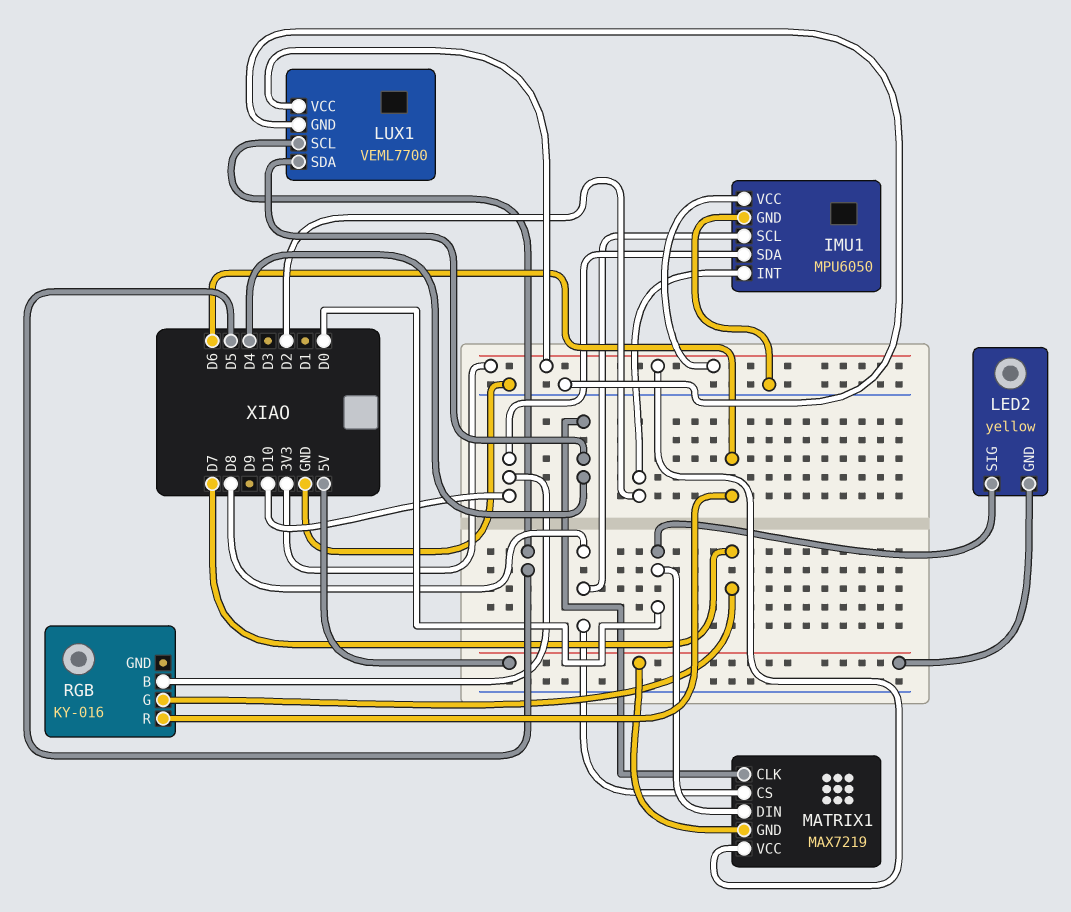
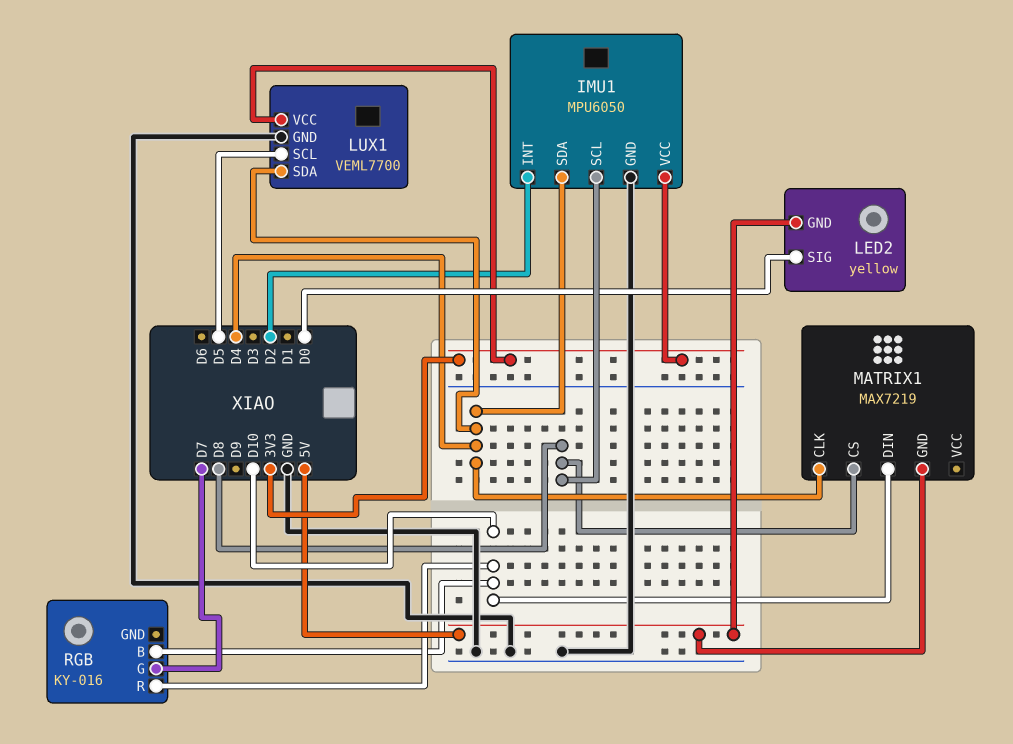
IMU1 pin SDA: D10 -> D4
MATRIX1 pin DIN: D0 -> D10
MATRIX1 pin VCC: 3V3 -> none
RGB pin R: D6 -> D10

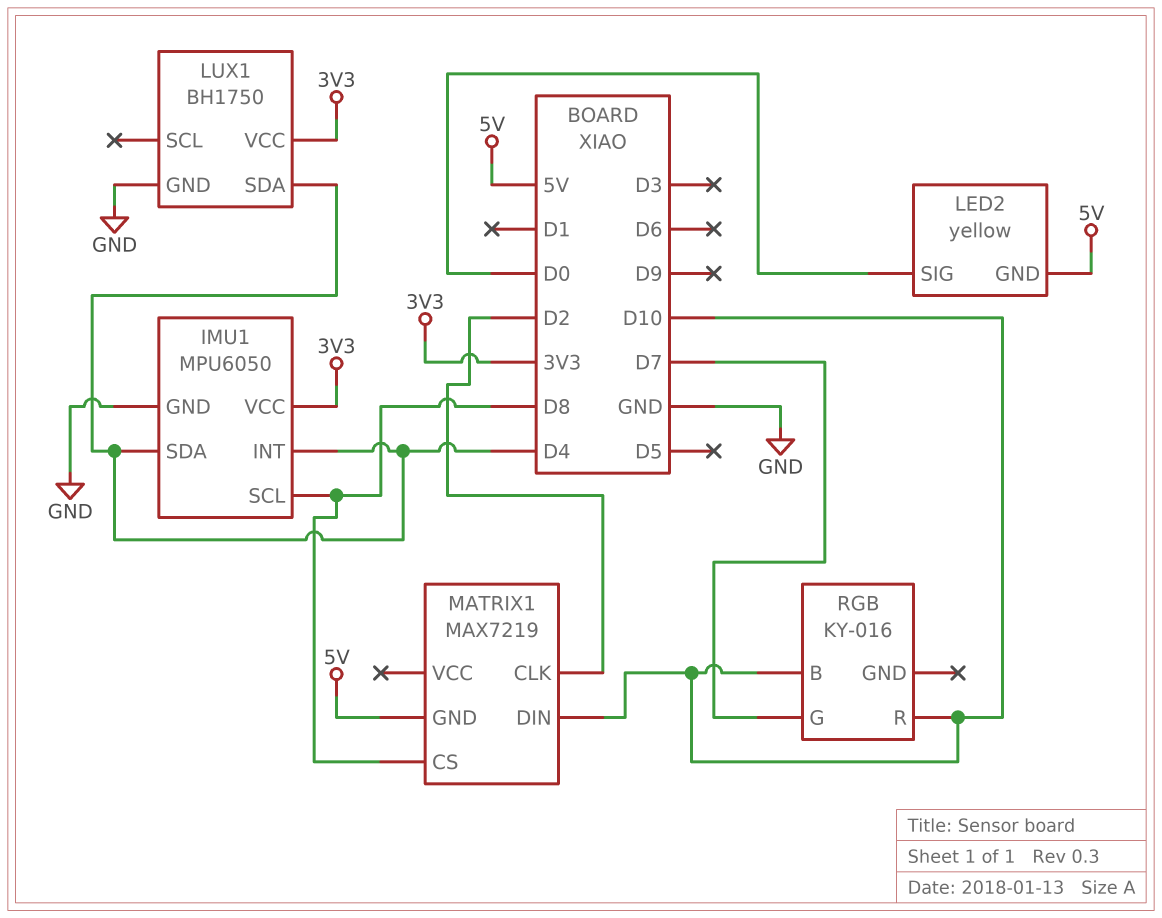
IMU1 pin INT: D2 -> D4
LUX1: VEML7700 -> BH1750
LUX1 pin SCL: D5 -> none
MATRIX1 pin CLK: D4 -> D2

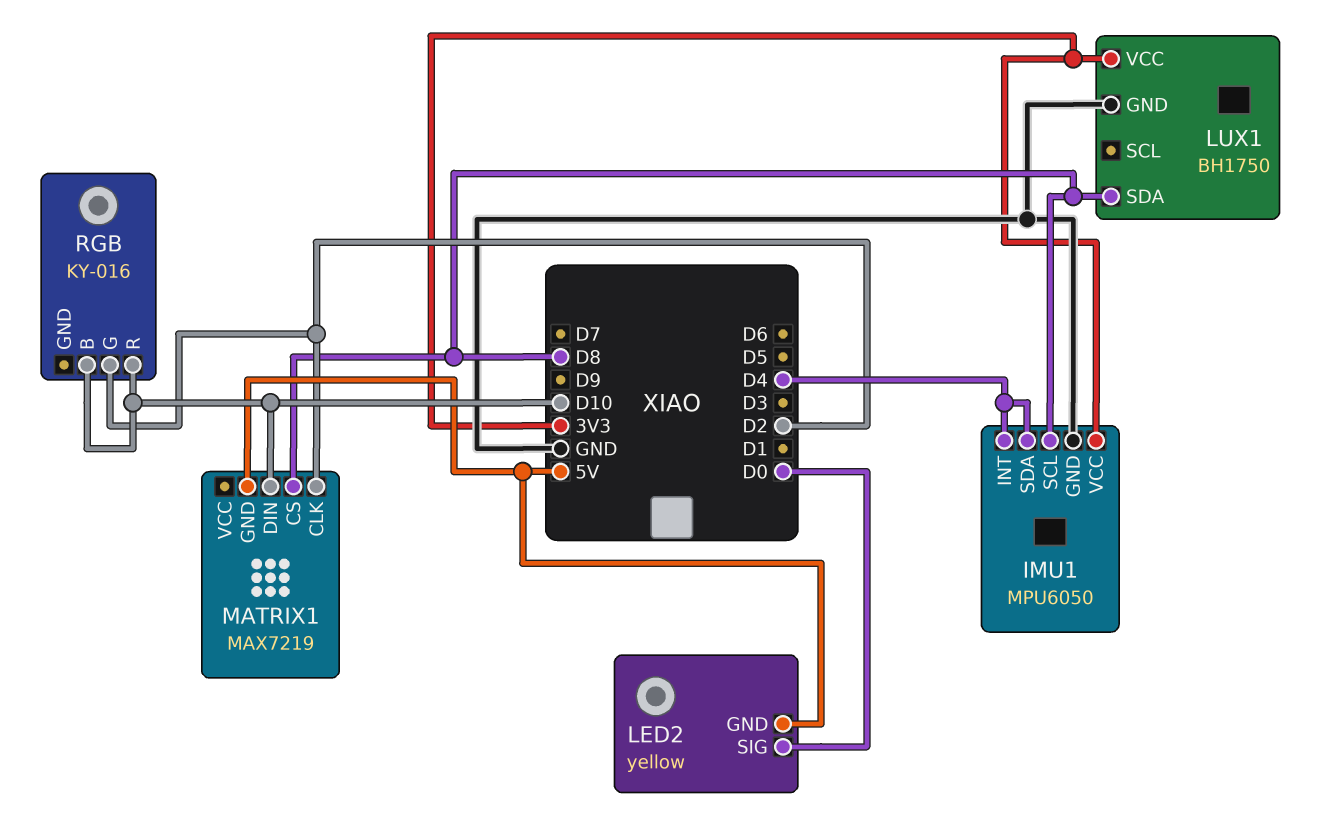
LUX1 pin SDA: D4 -> D8
RGB pin G: D7 -> D2

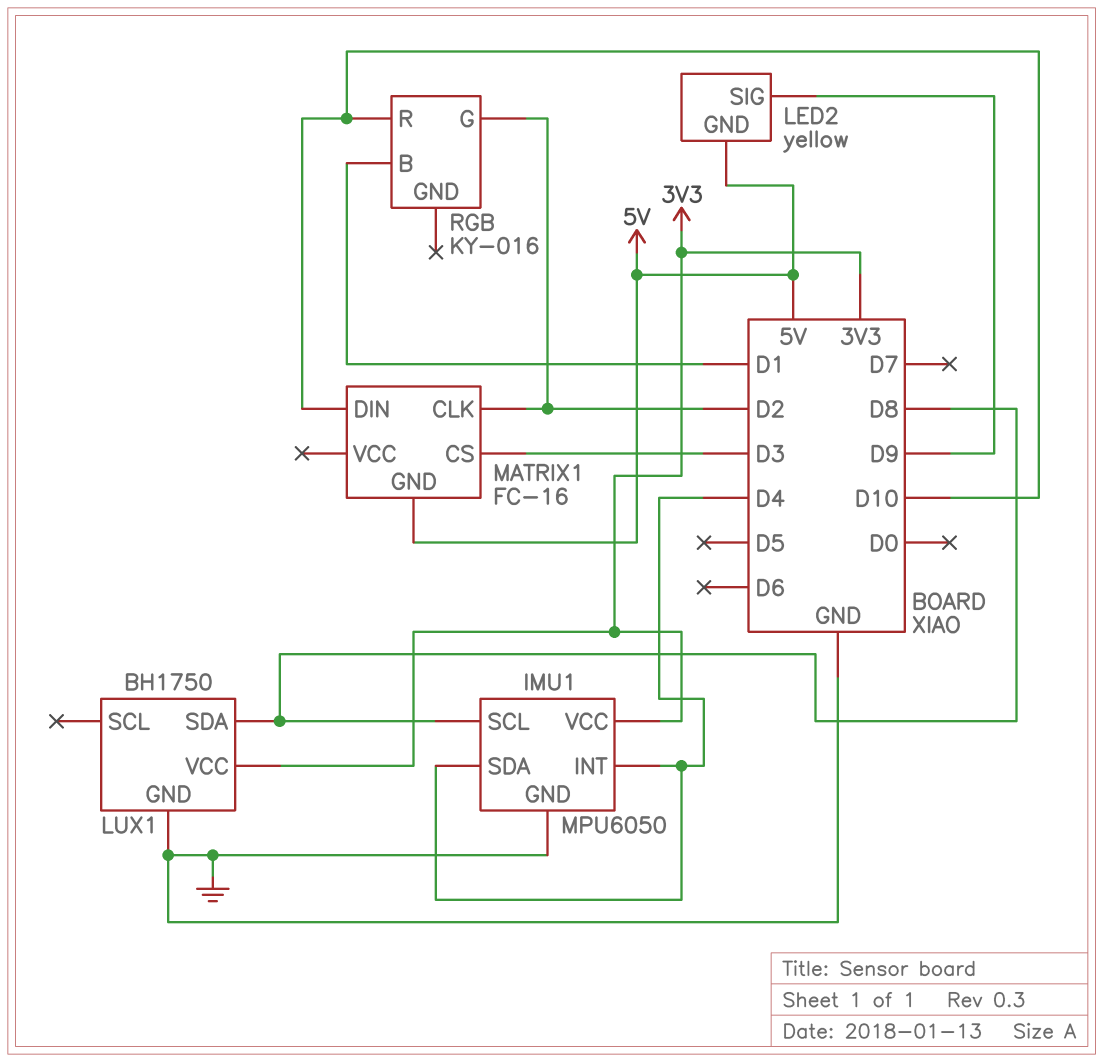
LED2 pin SIG: D0 -> D9
MATRIX1: MAX7219 -> FC-16
MATRIX1 pin CS: D8 -> D3
RGB pin B: D10 -> D1

